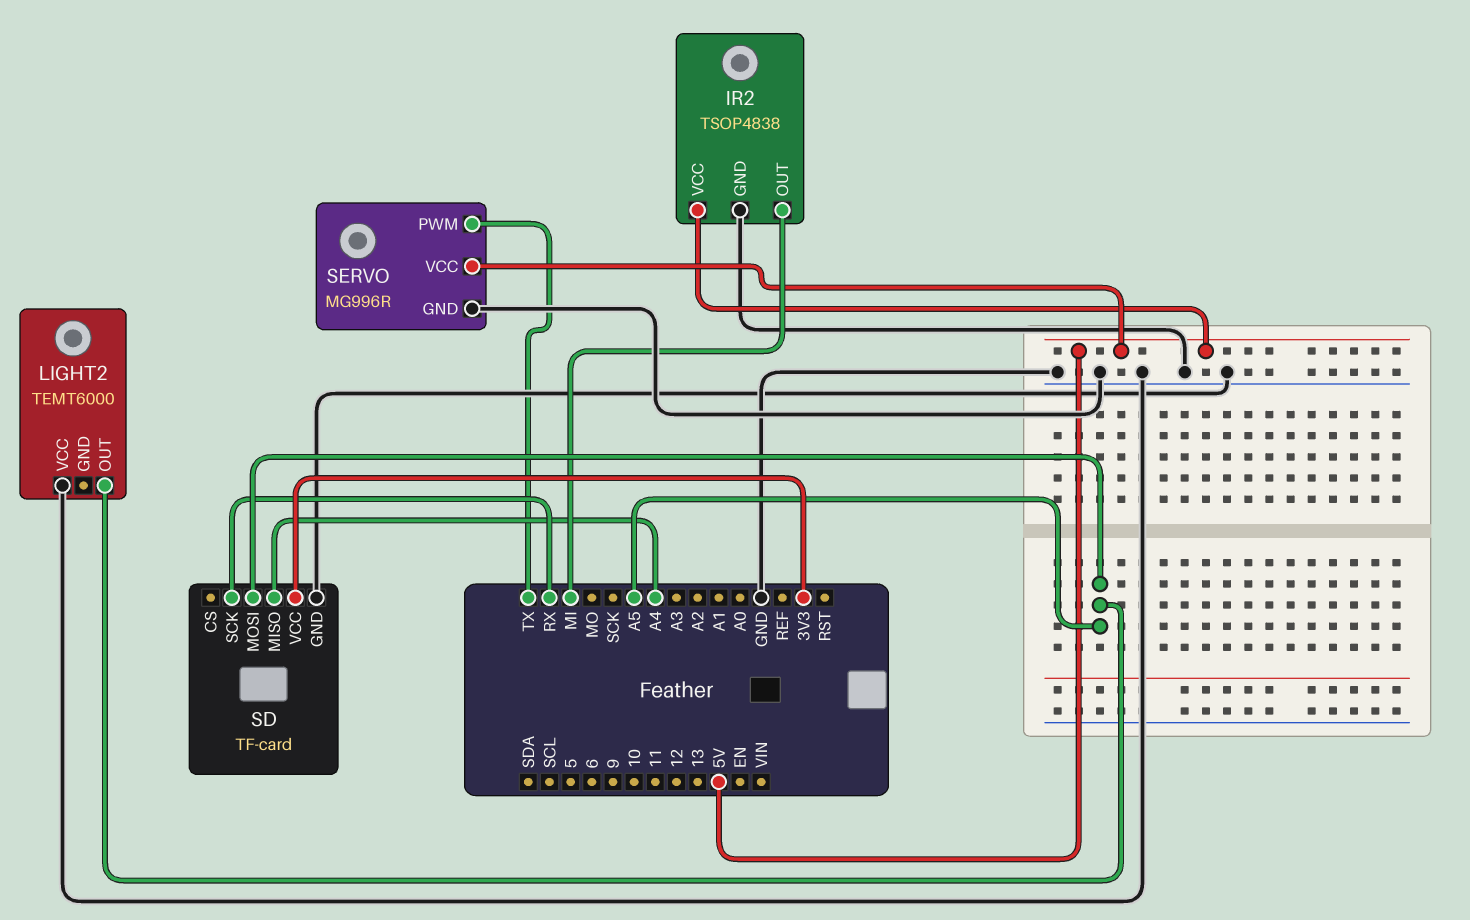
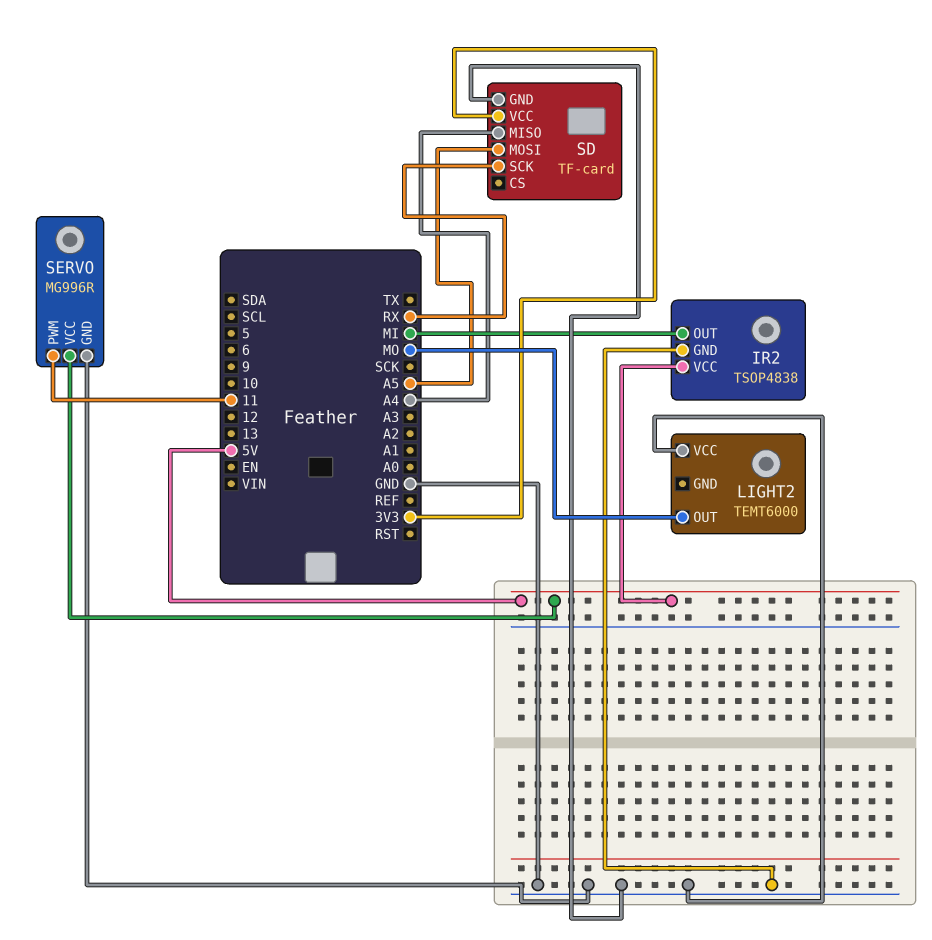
LIGHT2 pin OUT: A5 -> MO
SERVO pin PWM: TX -> 11

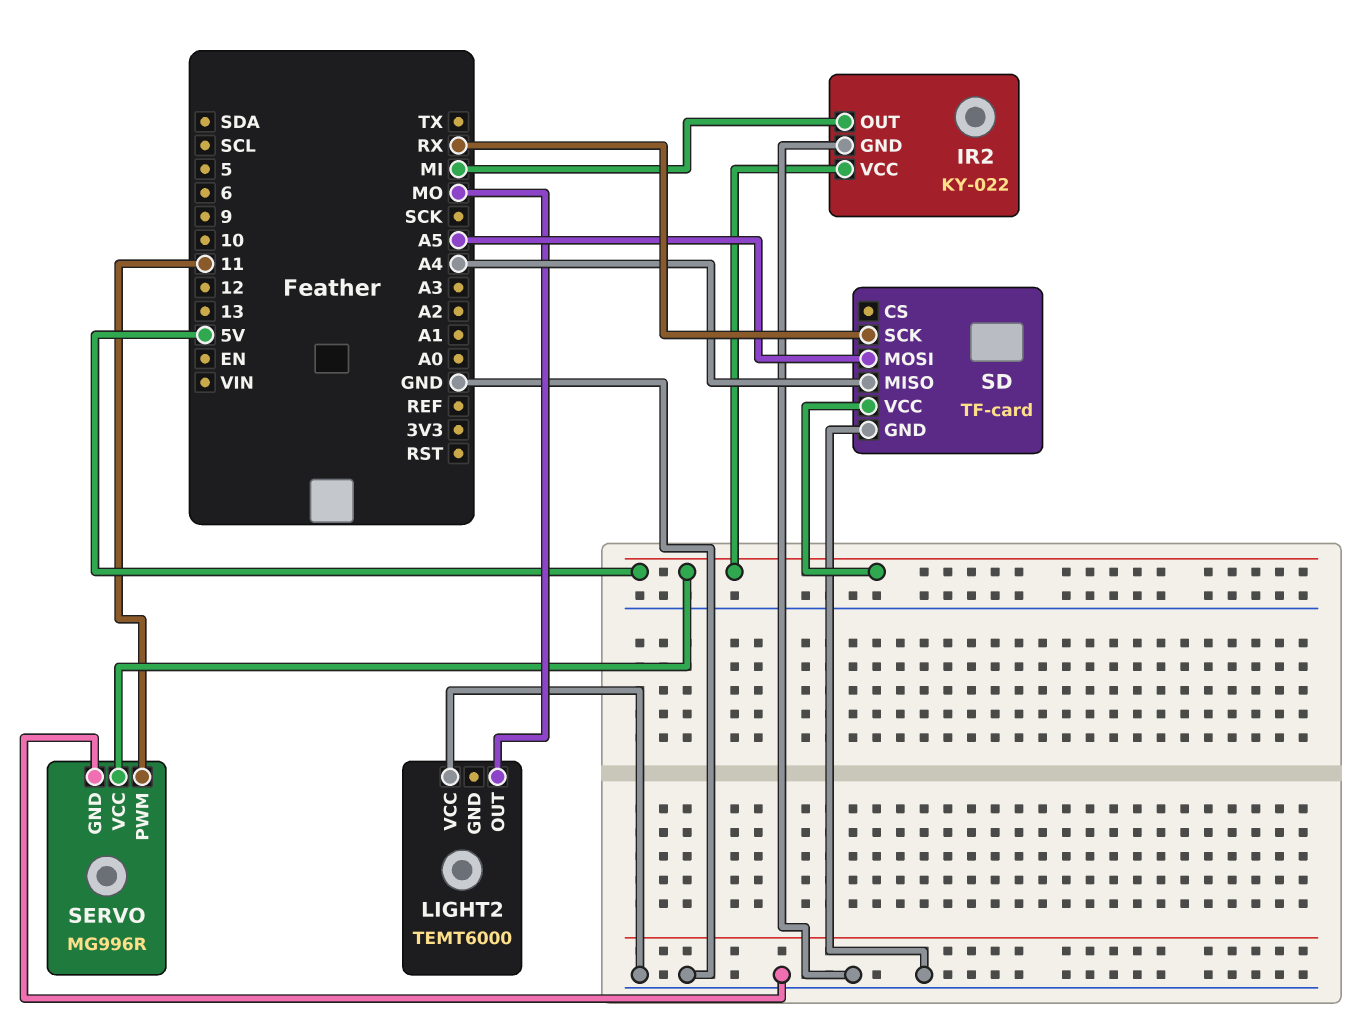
IR2: TSOP4838 -> KY-022
SD pin VCC: 3V3 -> 5V

